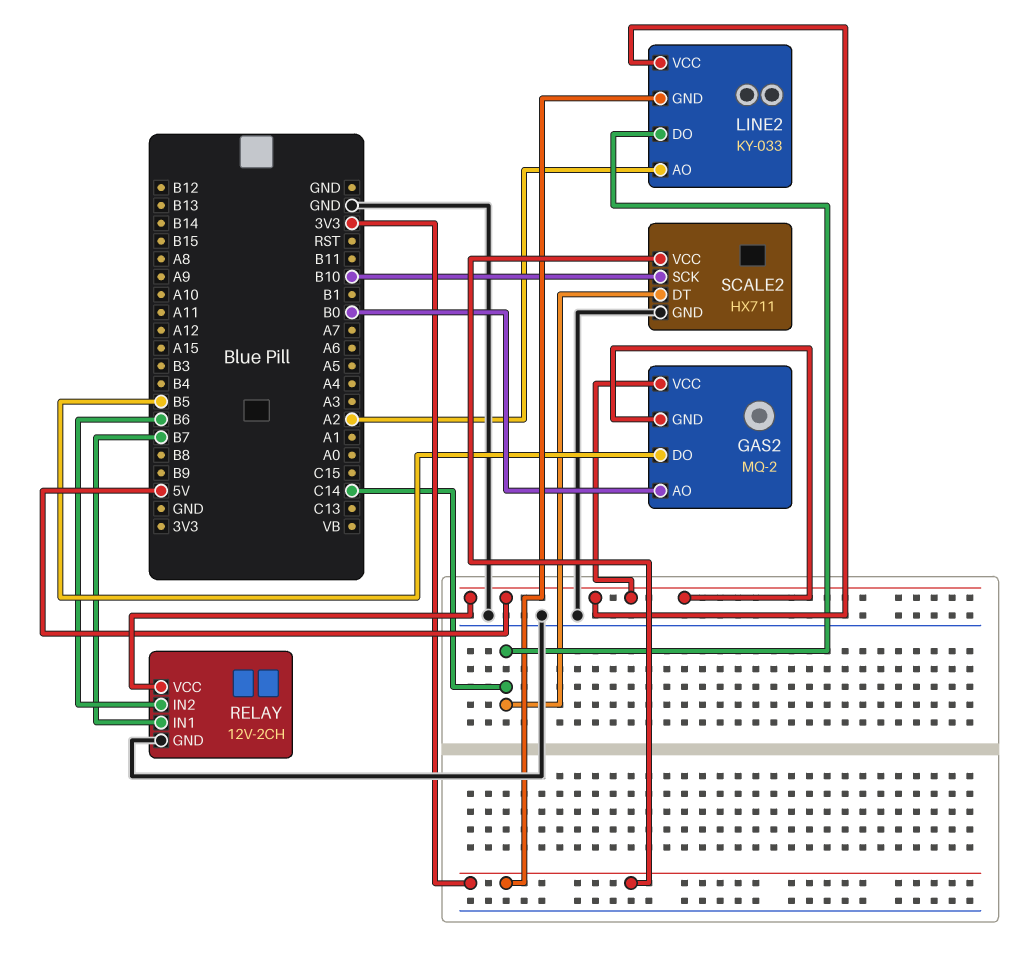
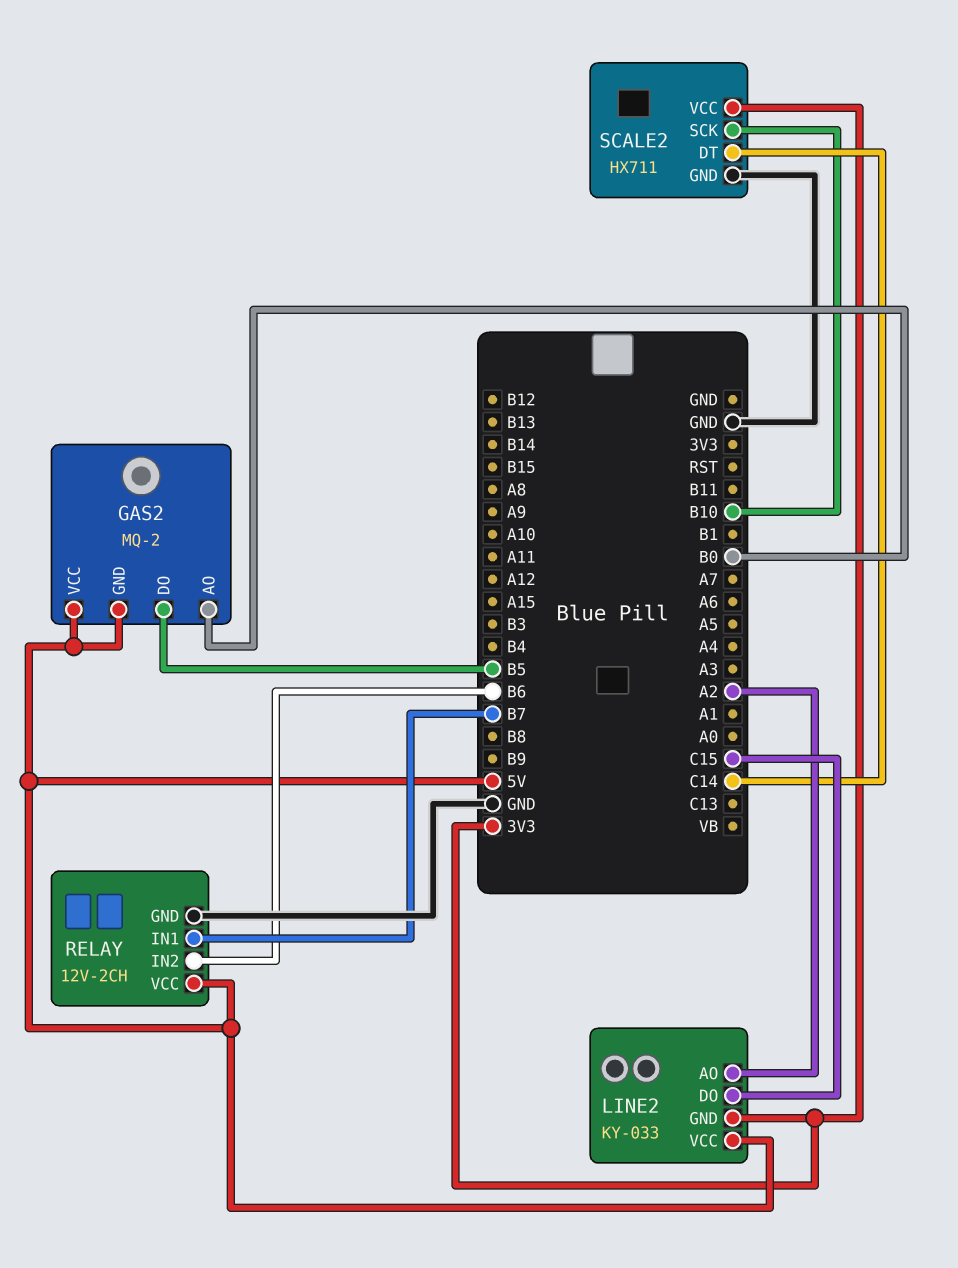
LINE2 pin DO: C14 -> C15

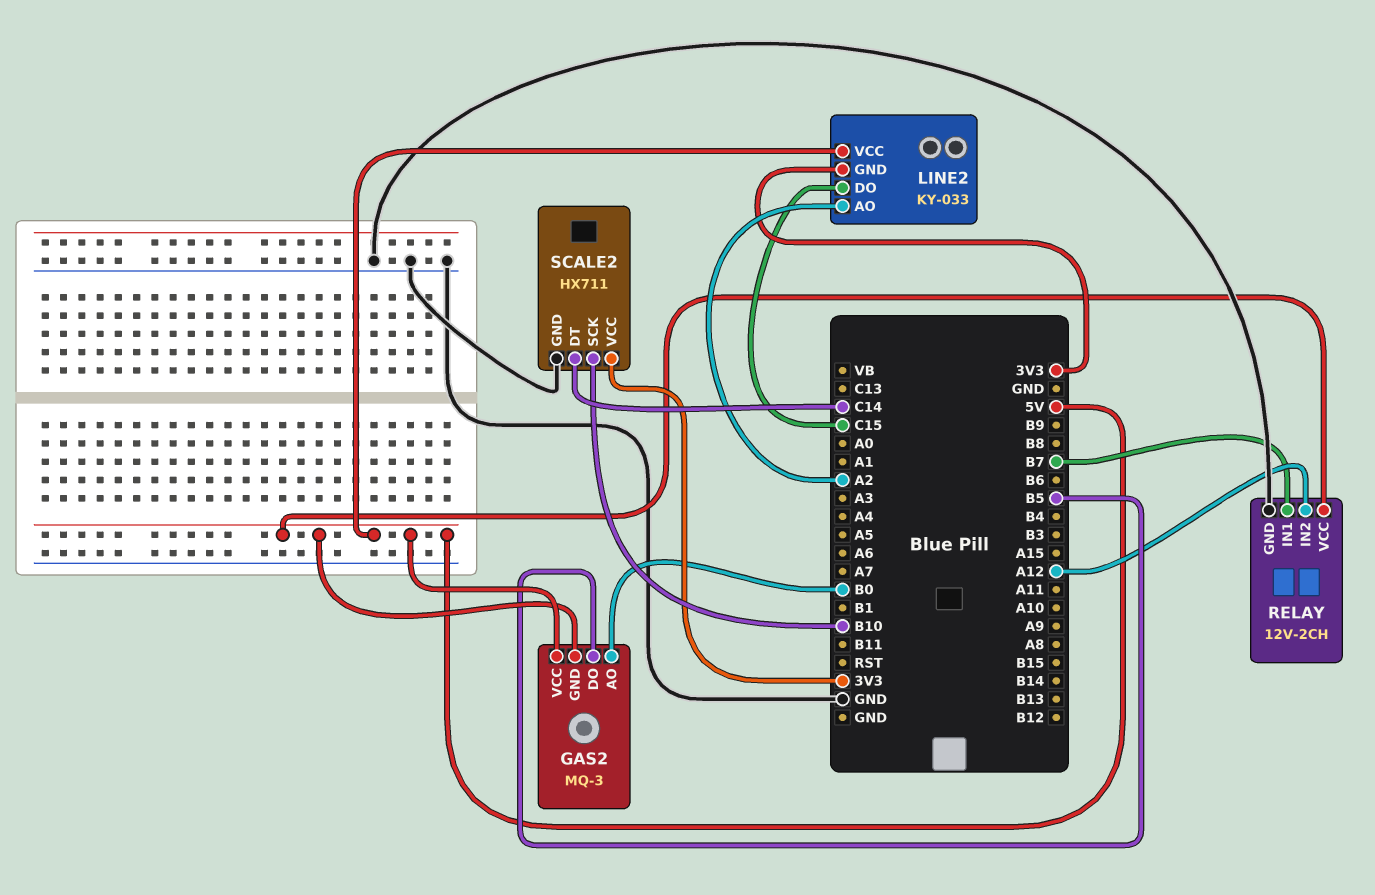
GAS2: MQ-2 -> MQ-3
RELAY pin IN2: B6 -> A12

